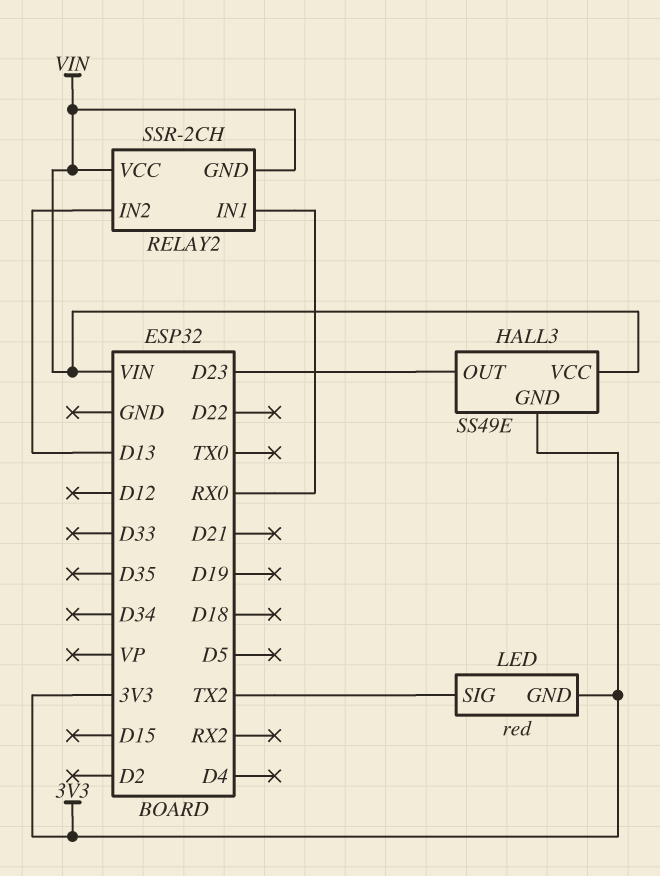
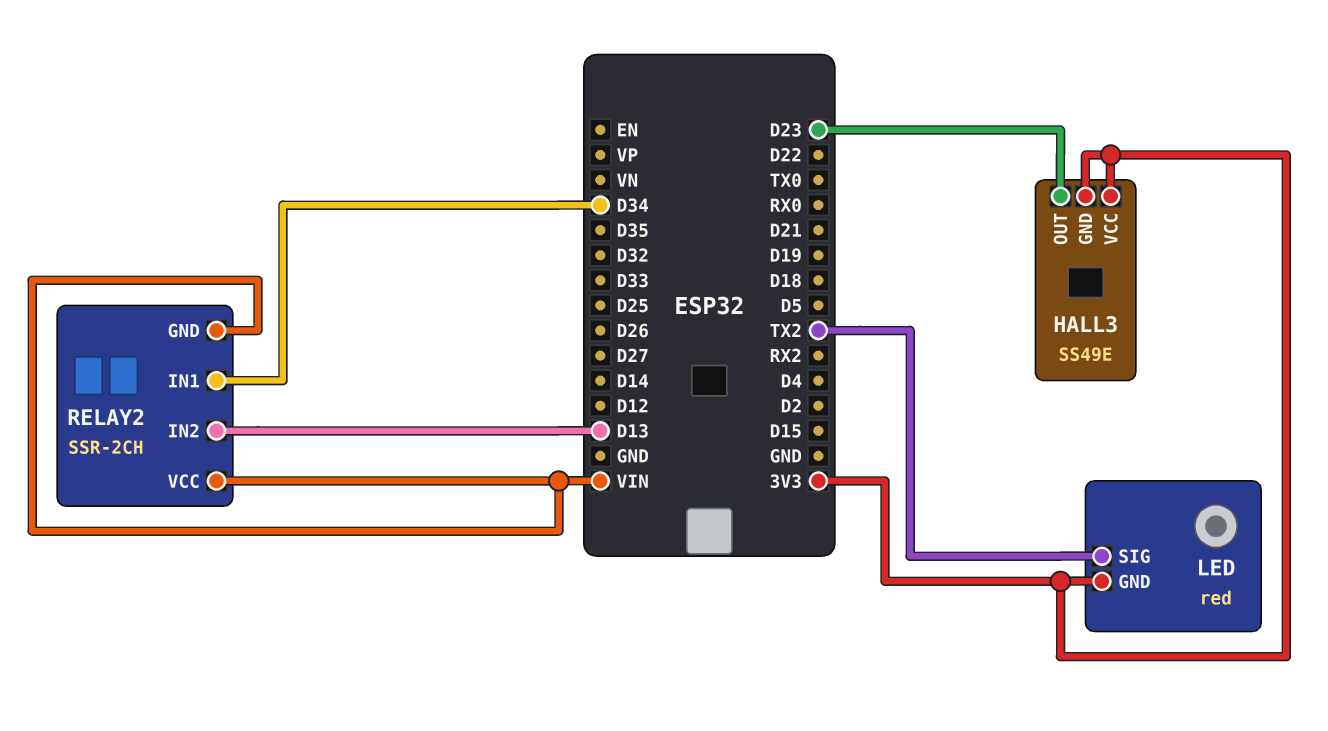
HALL3 pin VCC: VIN -> 3V3
RELAY2 pin IN1: RX0 -> D34

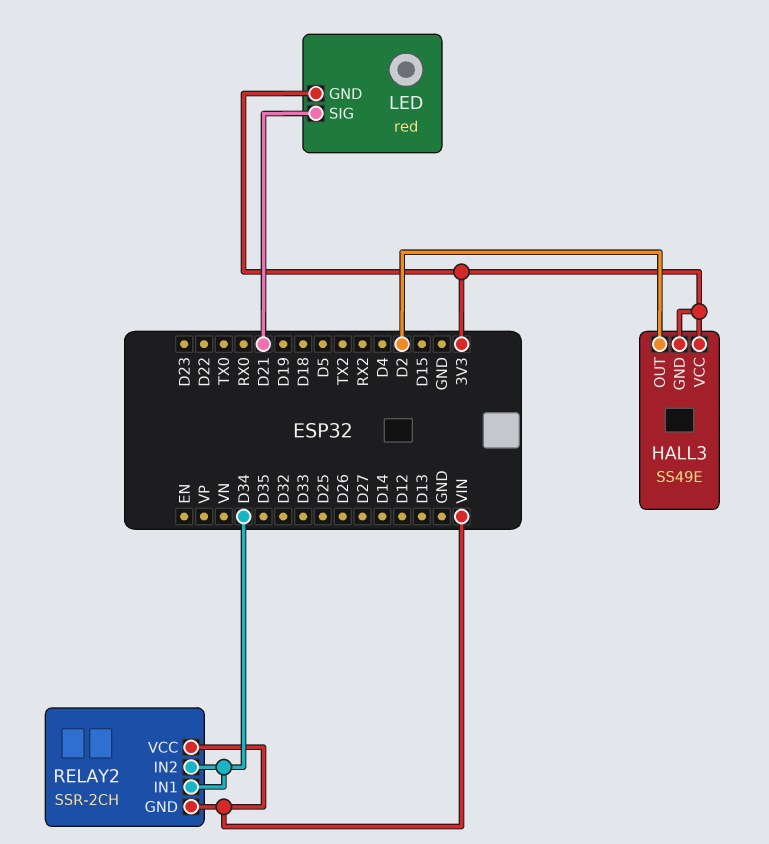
HALL3 pin OUT: D23 -> D2
LED pin SIG: TX2 -> D21
RELAY2 pin IN2: D13 -> D34

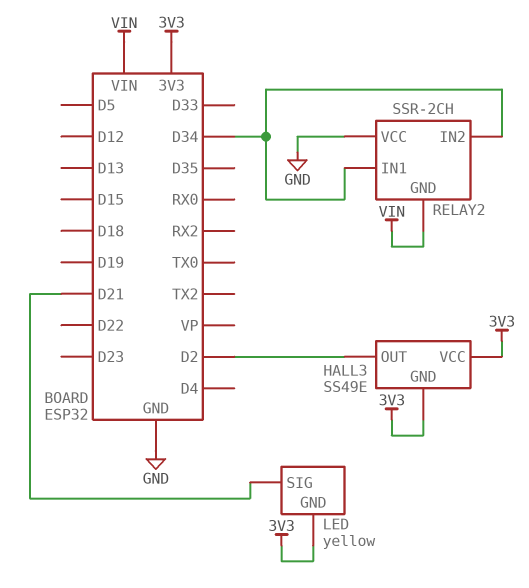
LED: red -> yellow
RELAY2 pin VCC: VIN -> GND

